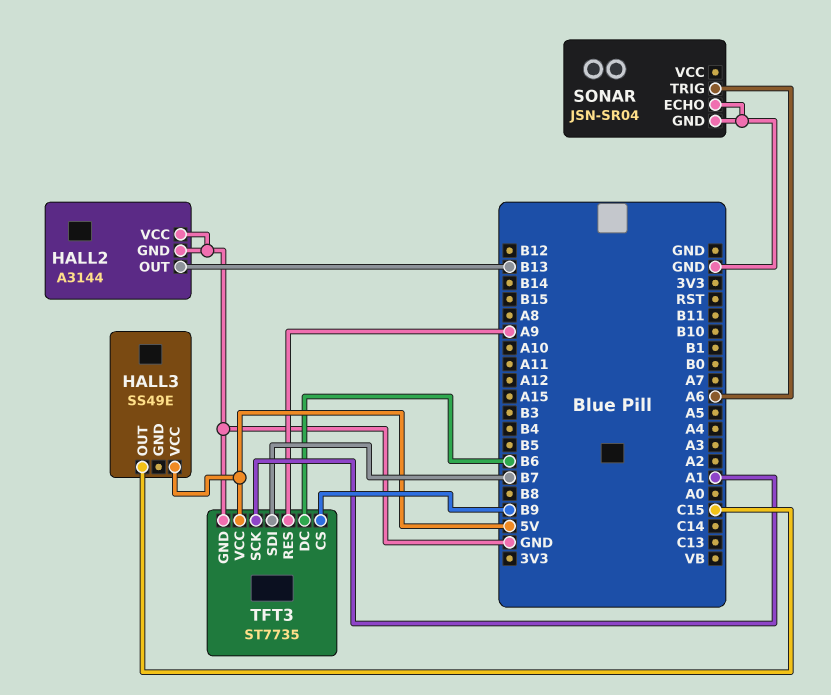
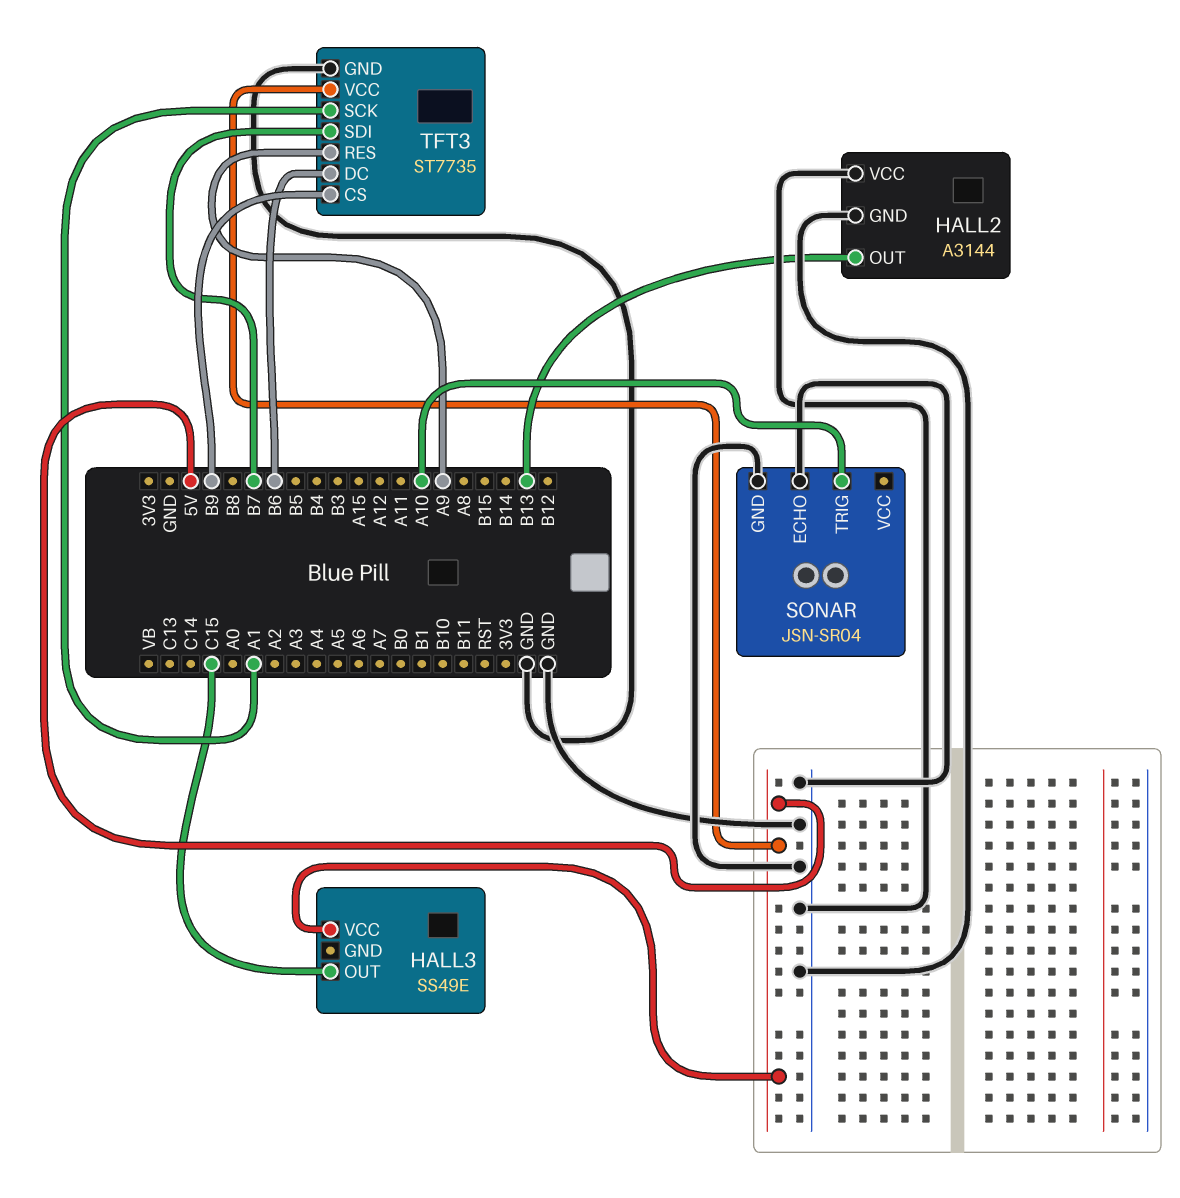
SONAR pin TRIG: A6 -> A10

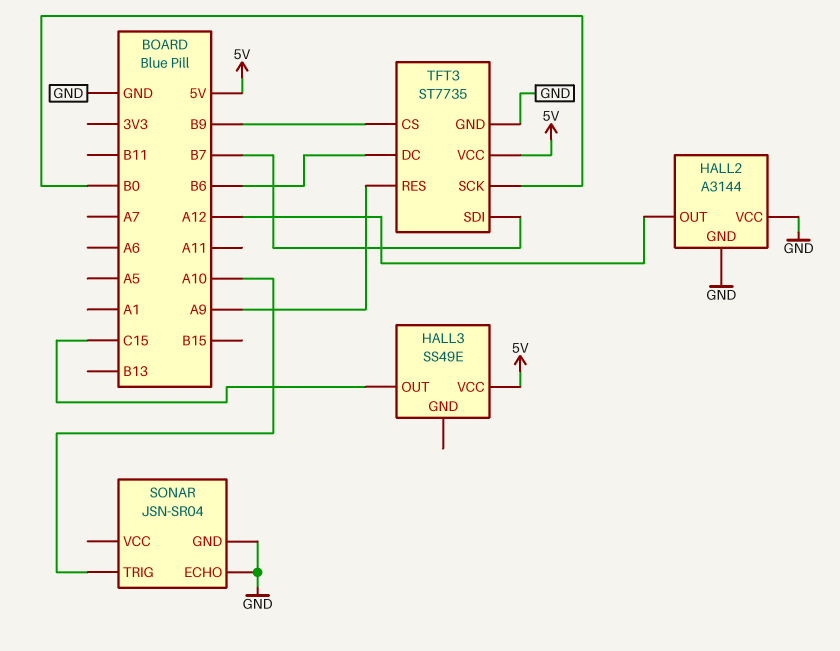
HALL2 pin OUT: B13 -> A12
TFT3 pin SCK: A1 -> B0

